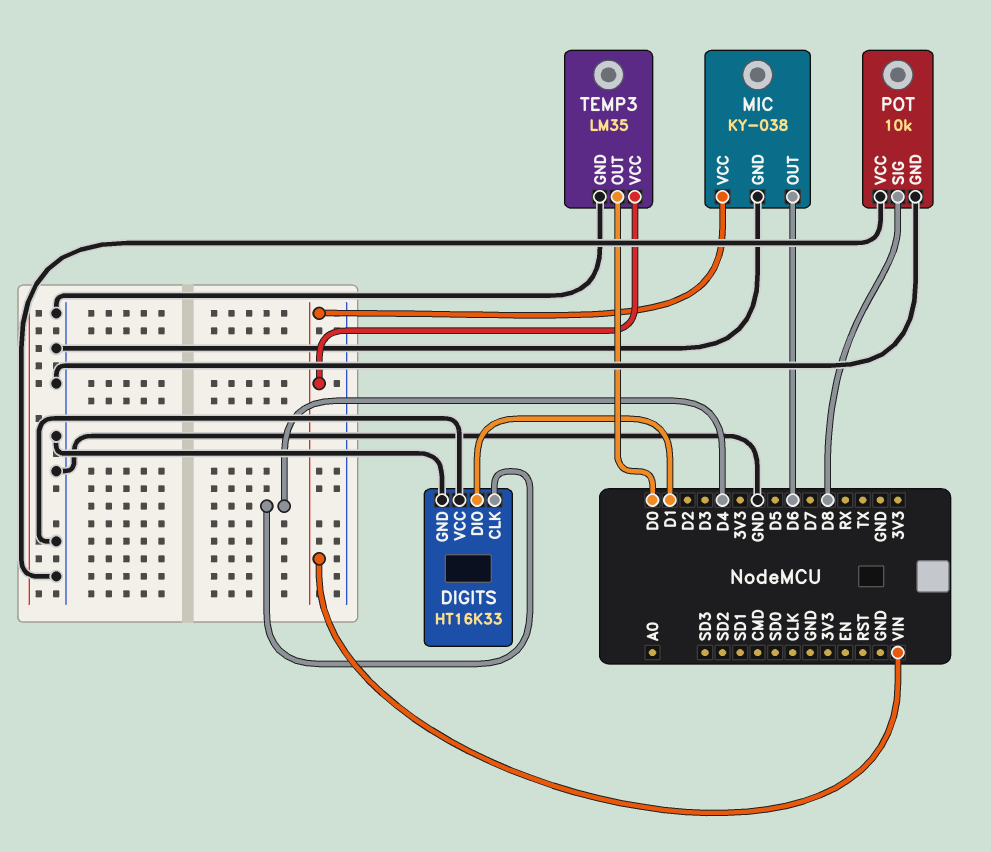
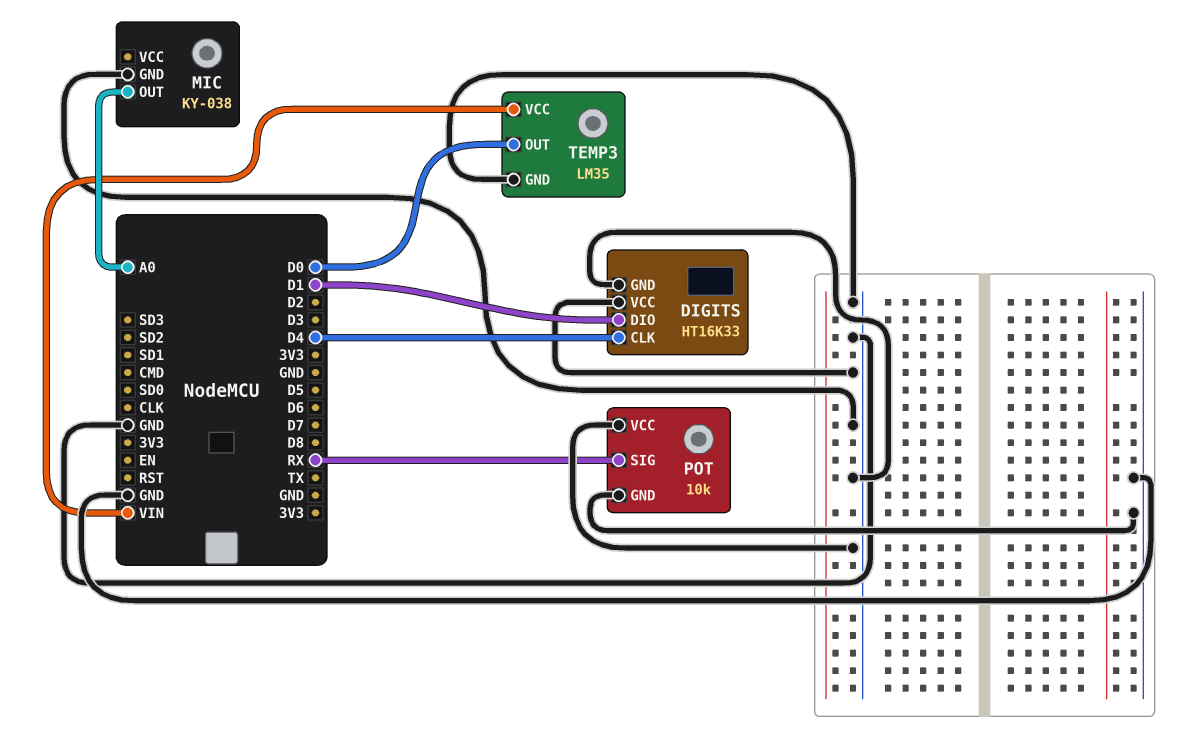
MIC pin OUT: D6 -> A0
MIC pin VCC: VIN -> none
POT pin SIG: D8 -> RX

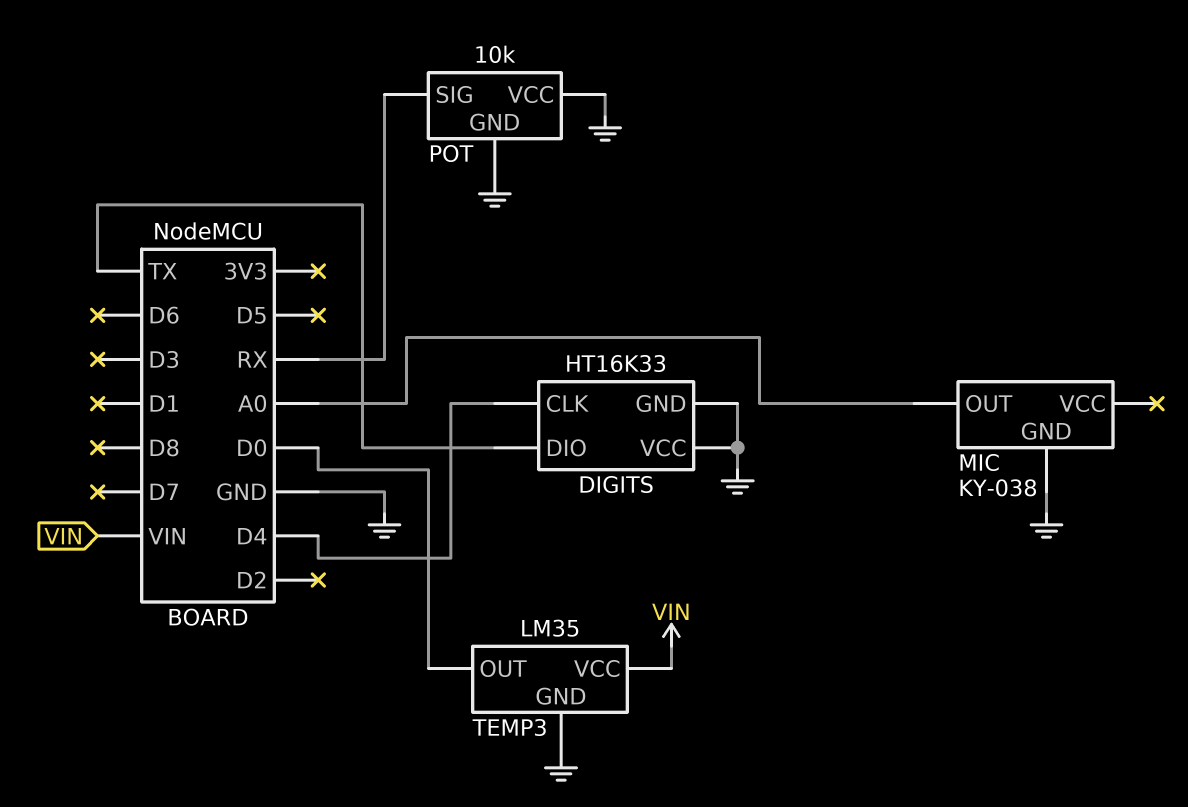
DIGITS pin DIO: D1 -> TX

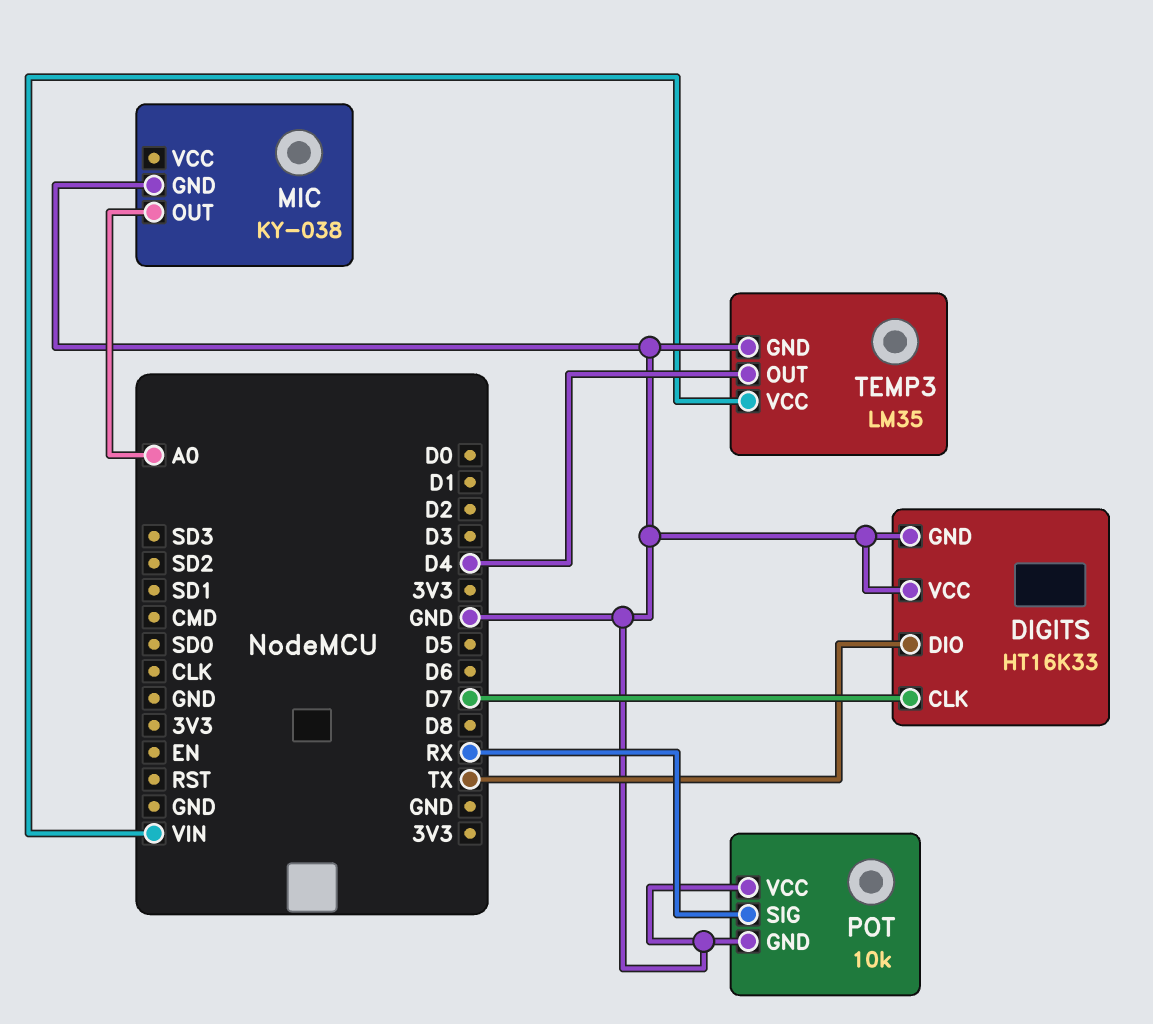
DIGITS pin CLK: D4 -> D7
TEMP3 pin OUT: D0 -> D4

